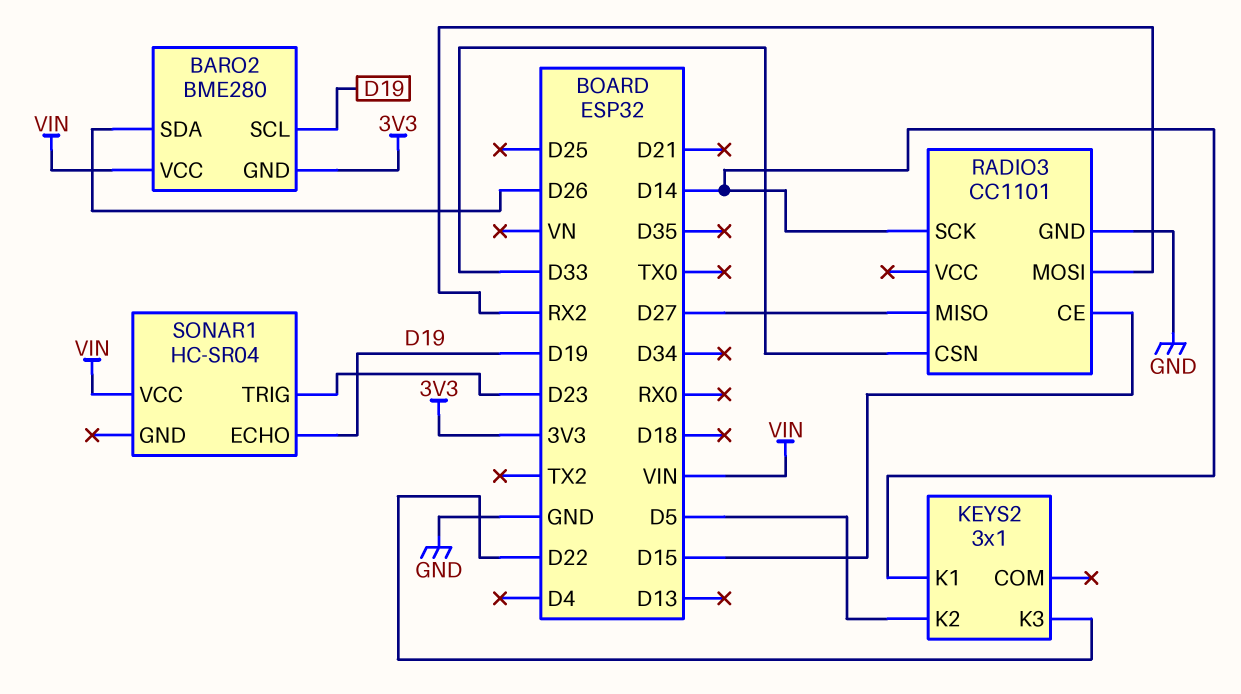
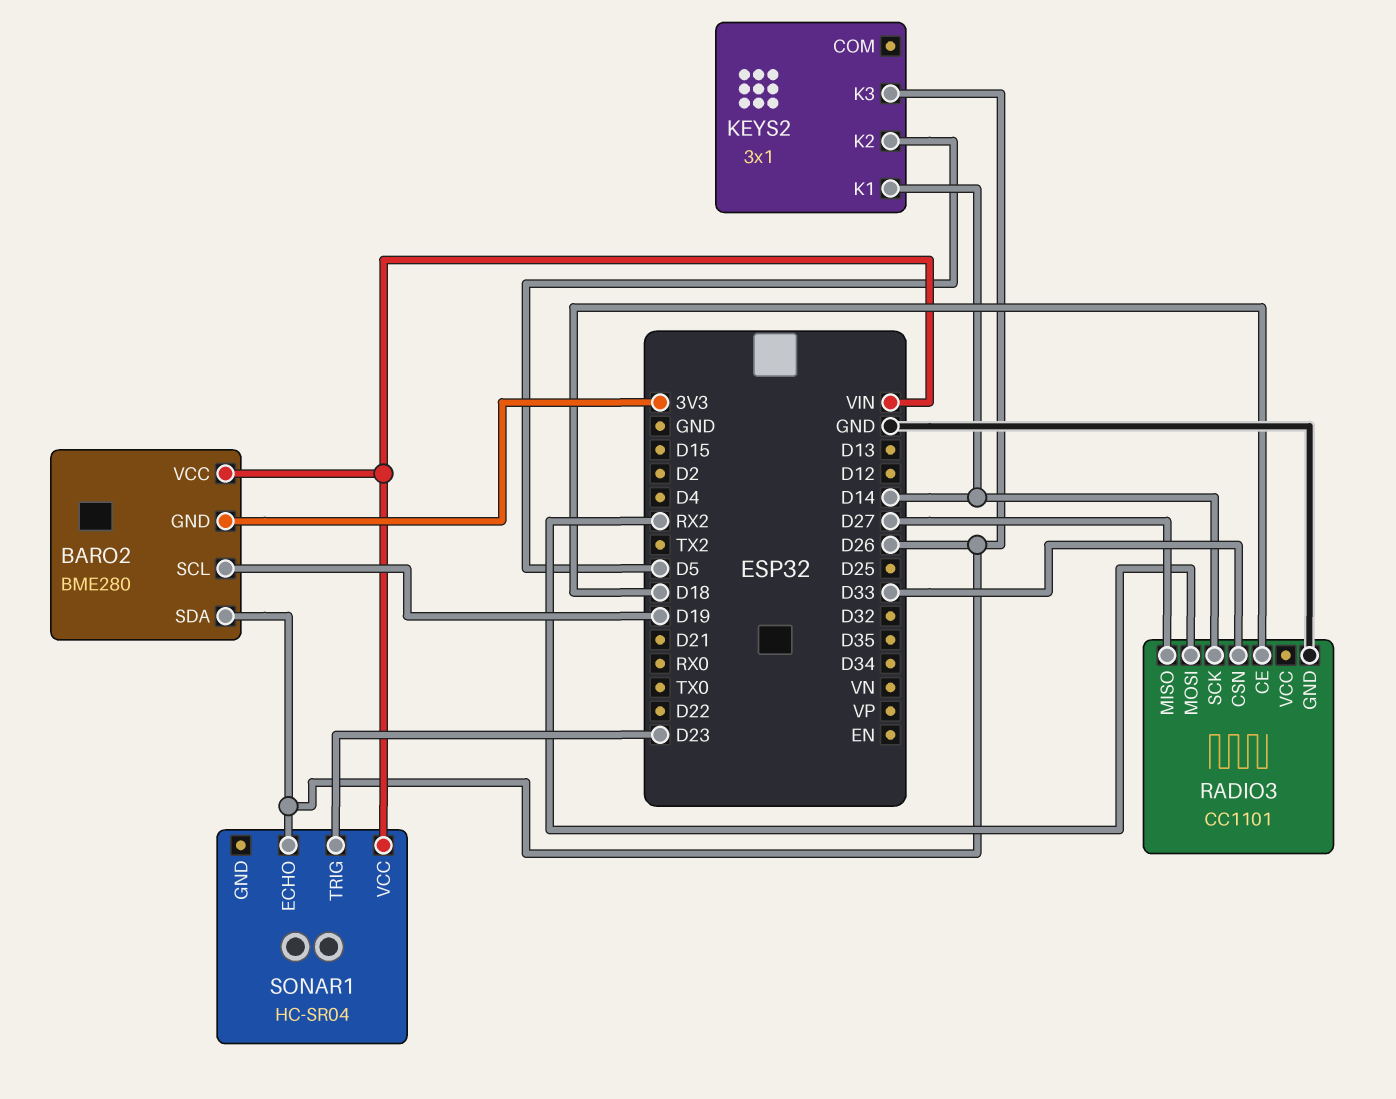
KEYS2 pin K3: D22 -> D26
RADIO3 pin CE: D15 -> D18
SONAR1 pin ECHO: D19 -> D26

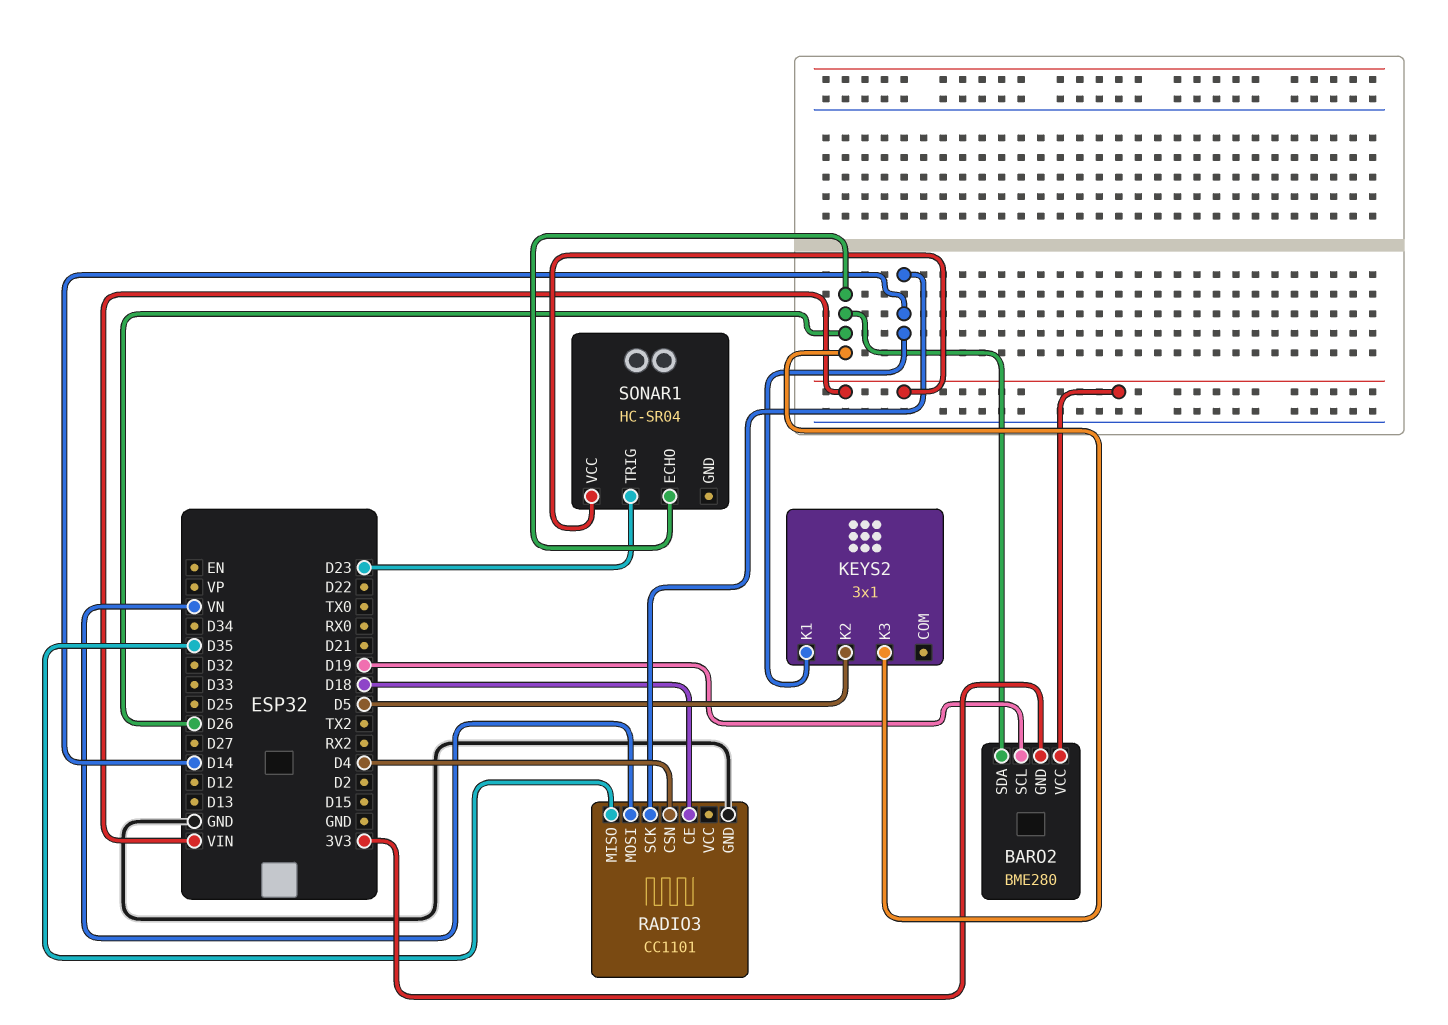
RADIO3 pin CSN: D33 -> D4
RADIO3 pin MISO: D27 -> D35
RADIO3 pin MOSI: RX2 -> VN

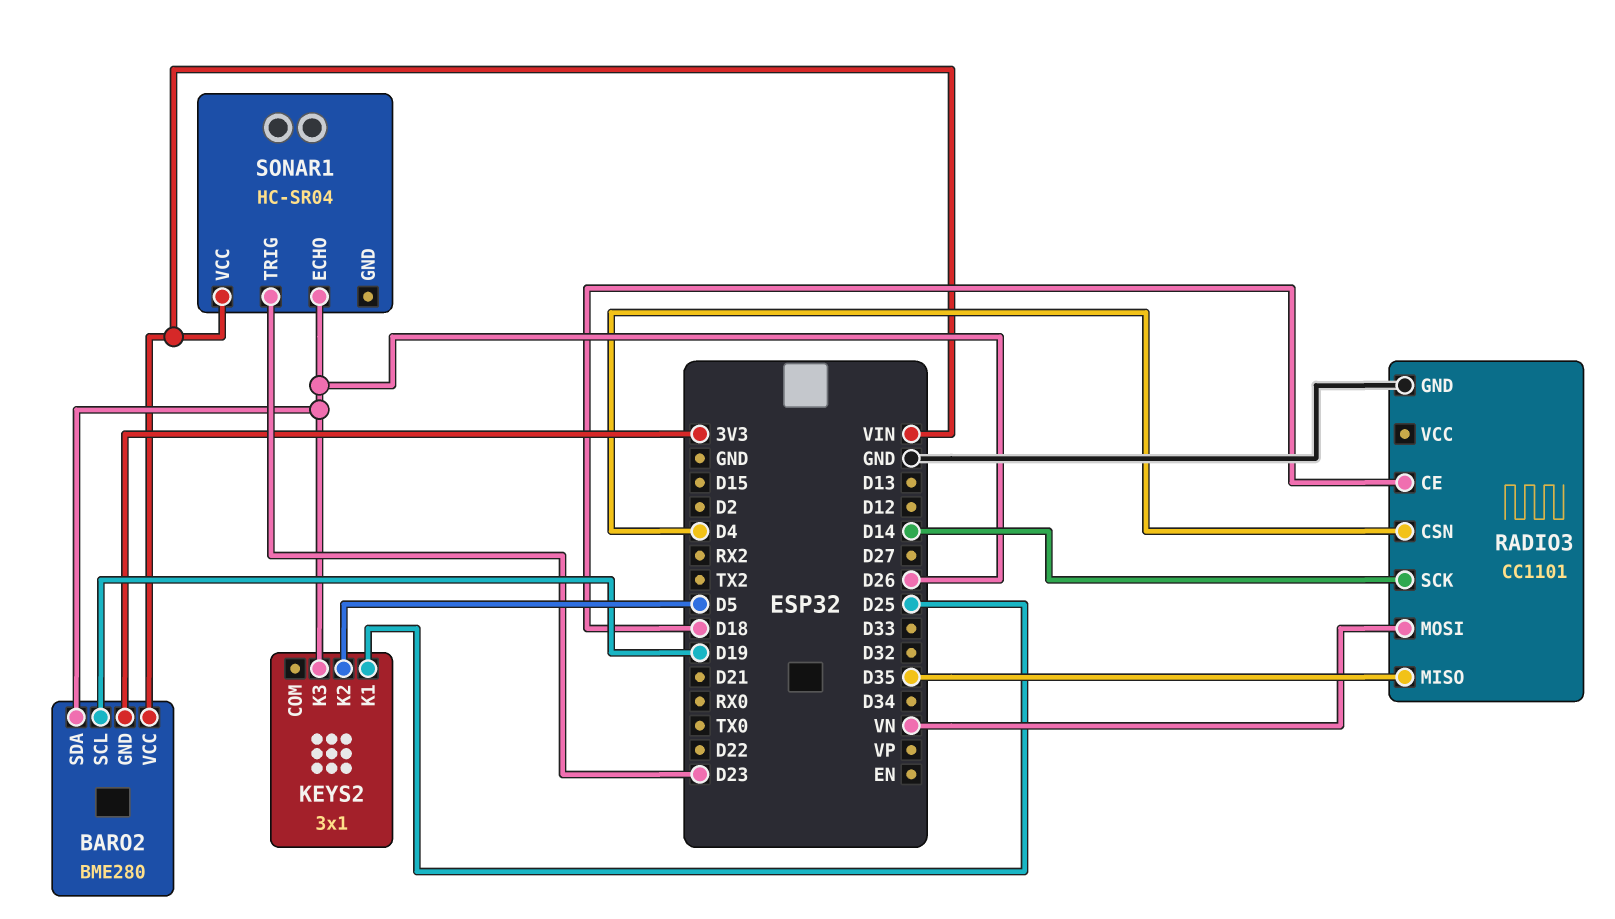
KEYS2 pin K1: D14 -> D25

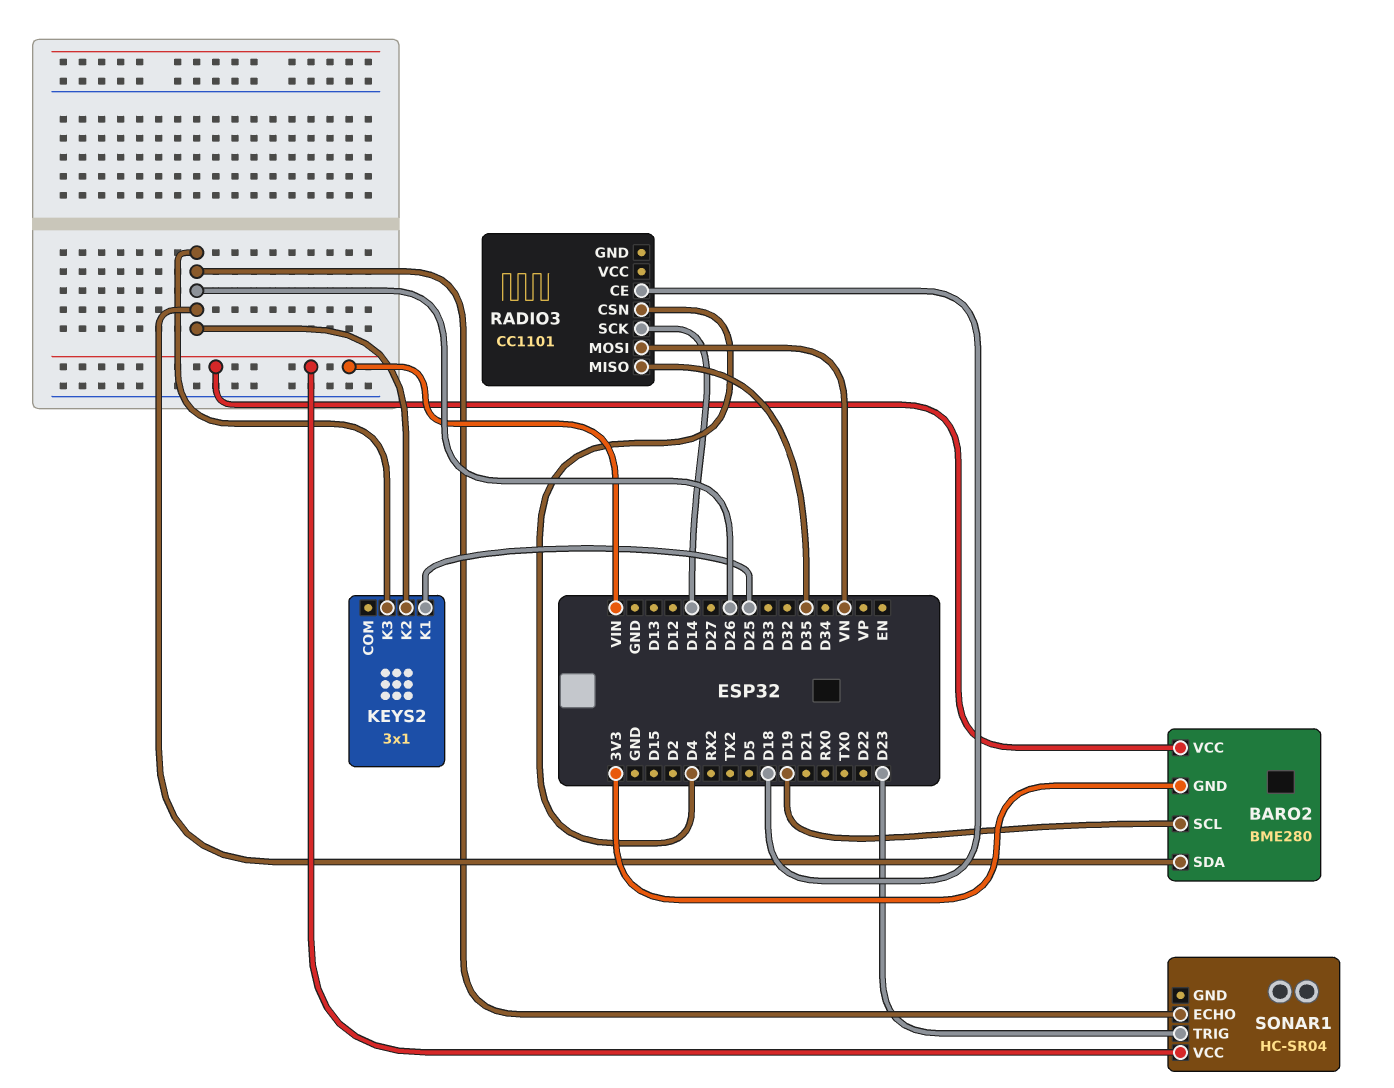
KEYS2 pin K2: D5 -> D26
RADIO3 pin GND: GND -> none

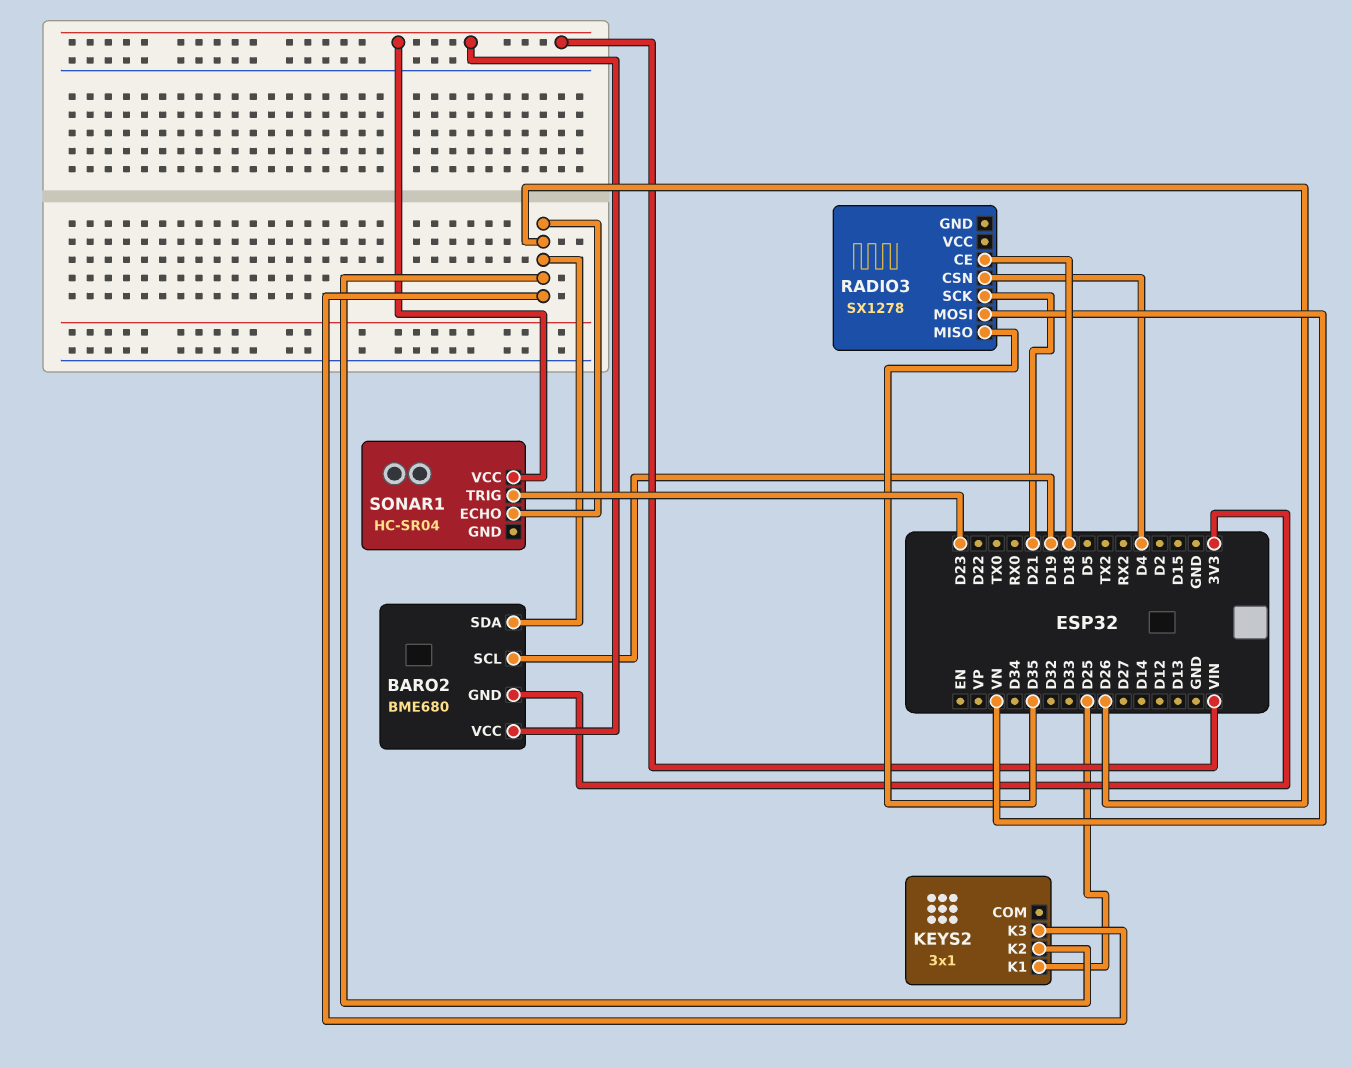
BARO2: BME280 -> BME680
RADIO3: CC1101 -> SX1278
RADIO3 pin SCK: D14 -> D21

